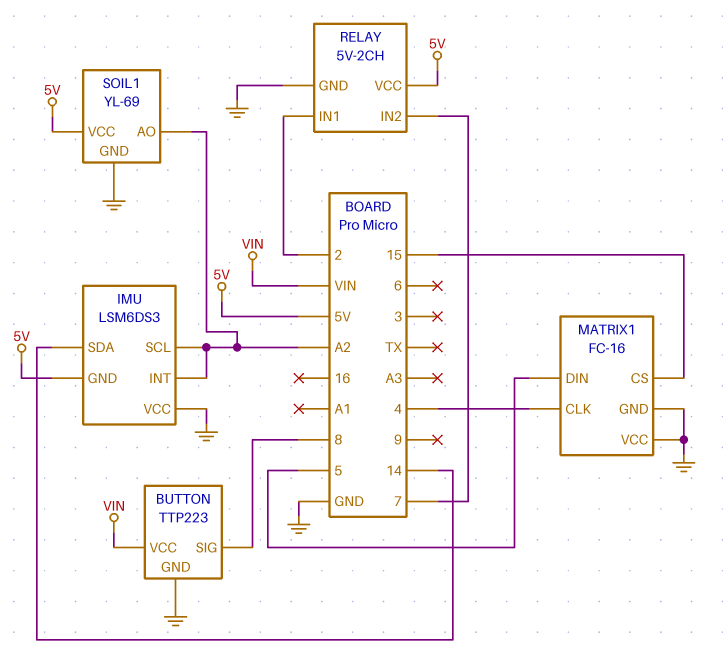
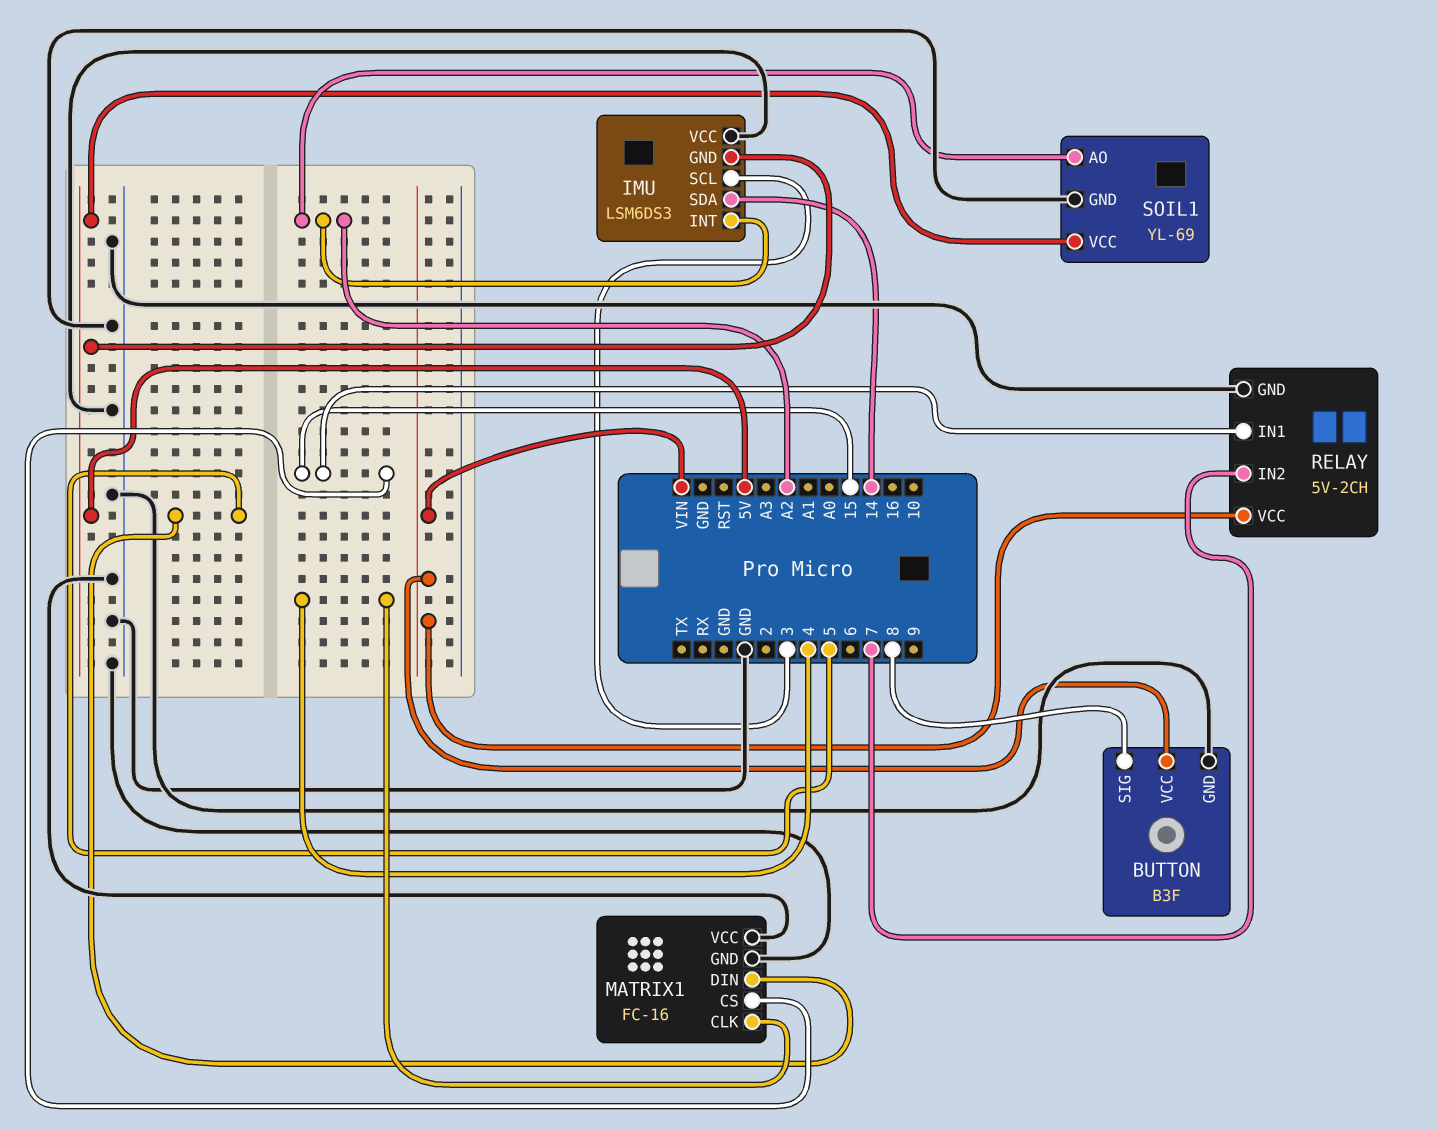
BUTTON: TTP223 -> B3F
IMU pin SCL: A2 -> 3
RELAY pin IN1: 2 -> 15
RELAY pin VCC: 5V -> VIN

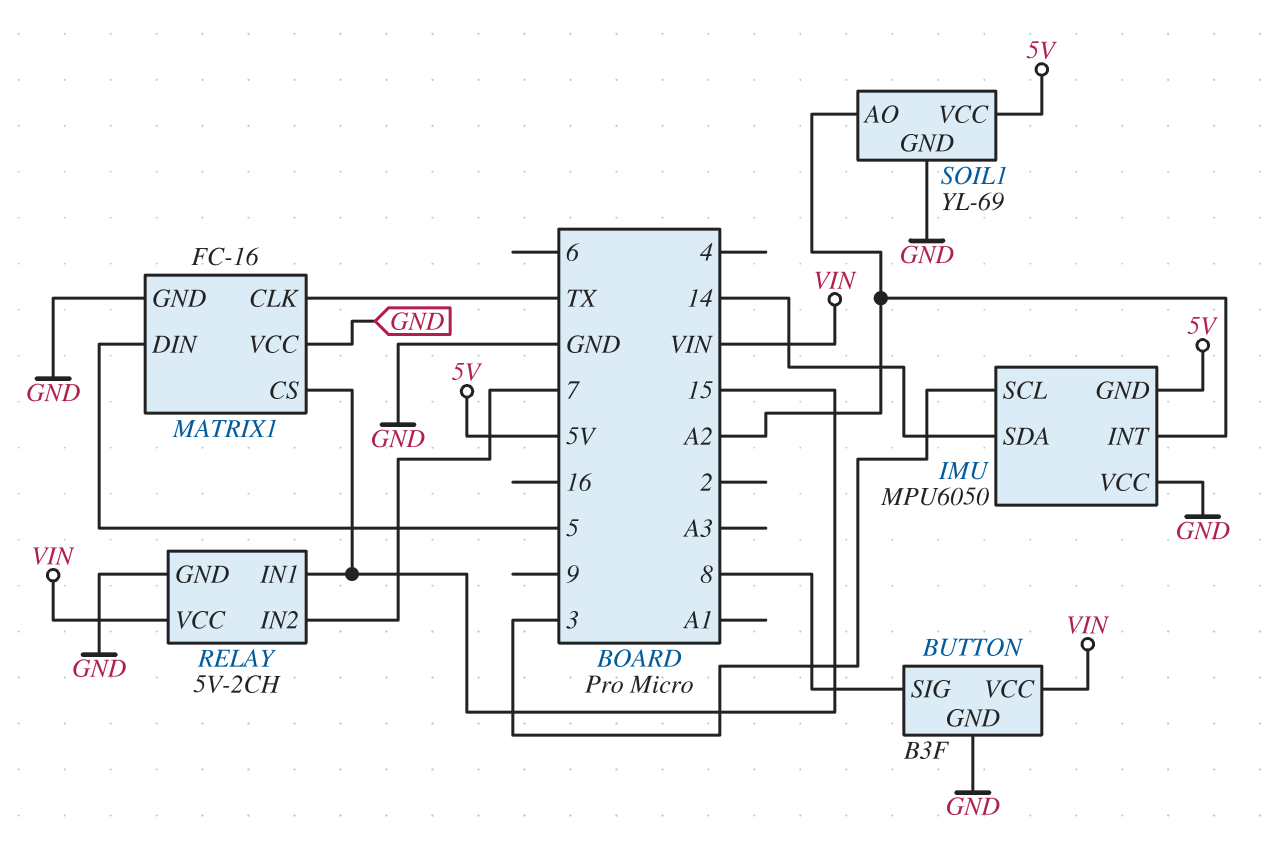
IMU: LSM6DS3 -> MPU6050
MATRIX1 pin CLK: 4 -> TX

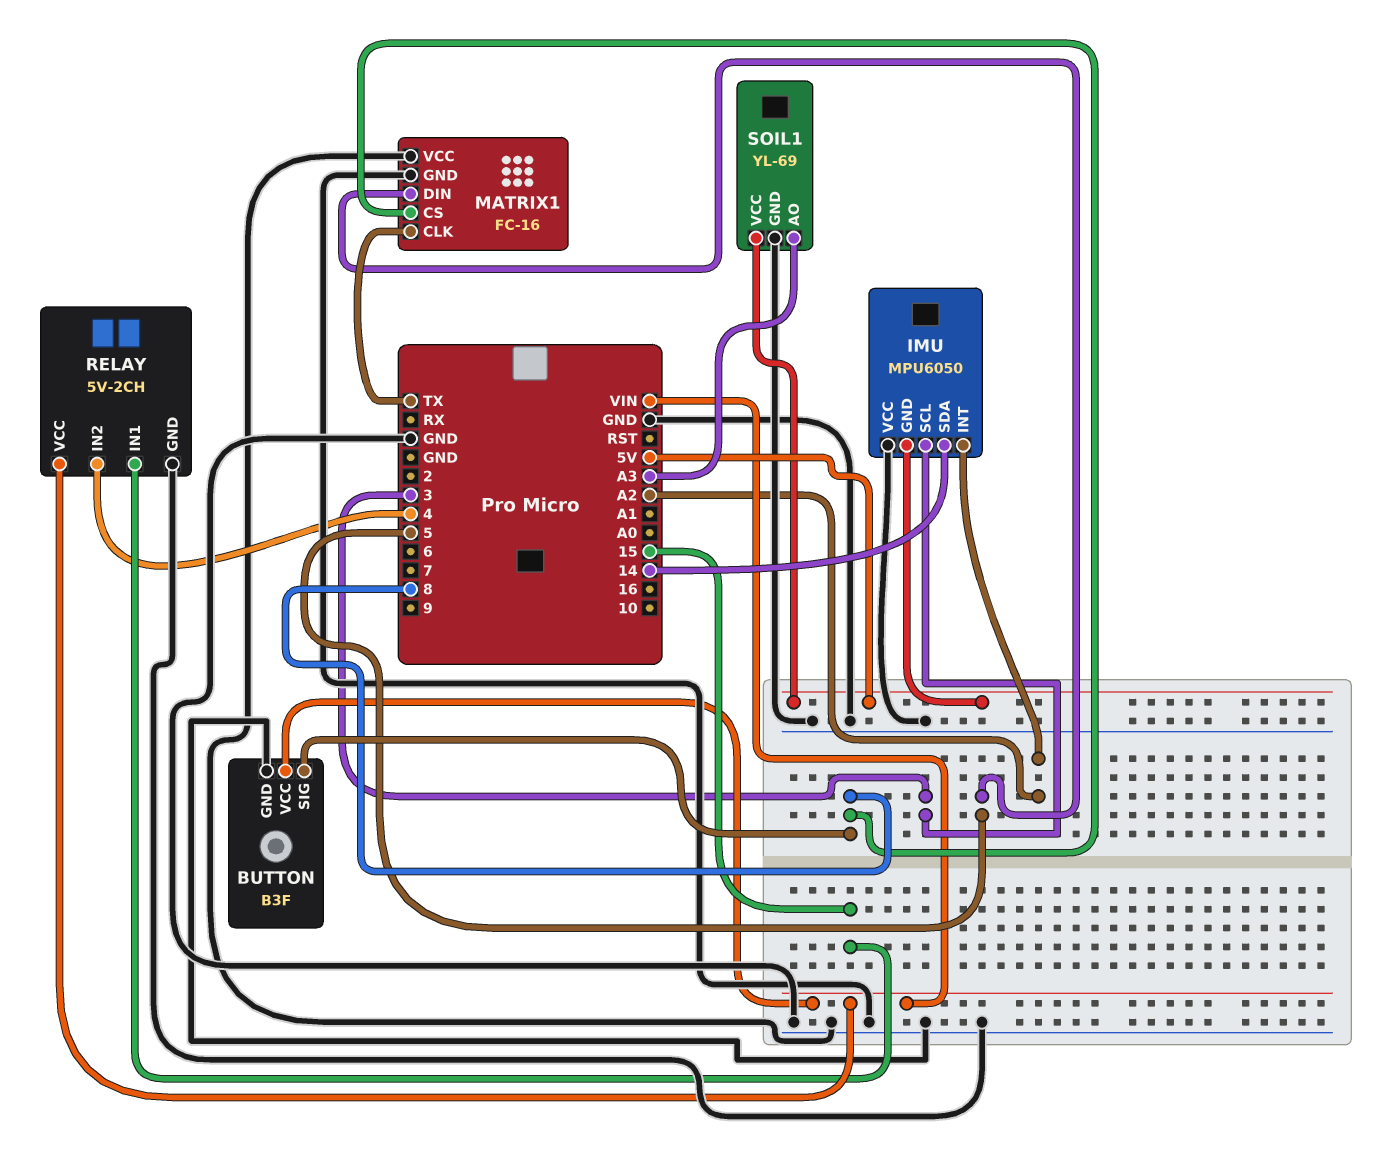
MATRIX1 pin CS: 15 -> 8
RELAY pin IN2: 7 -> 4
SOIL1 pin AO: A2 -> A3

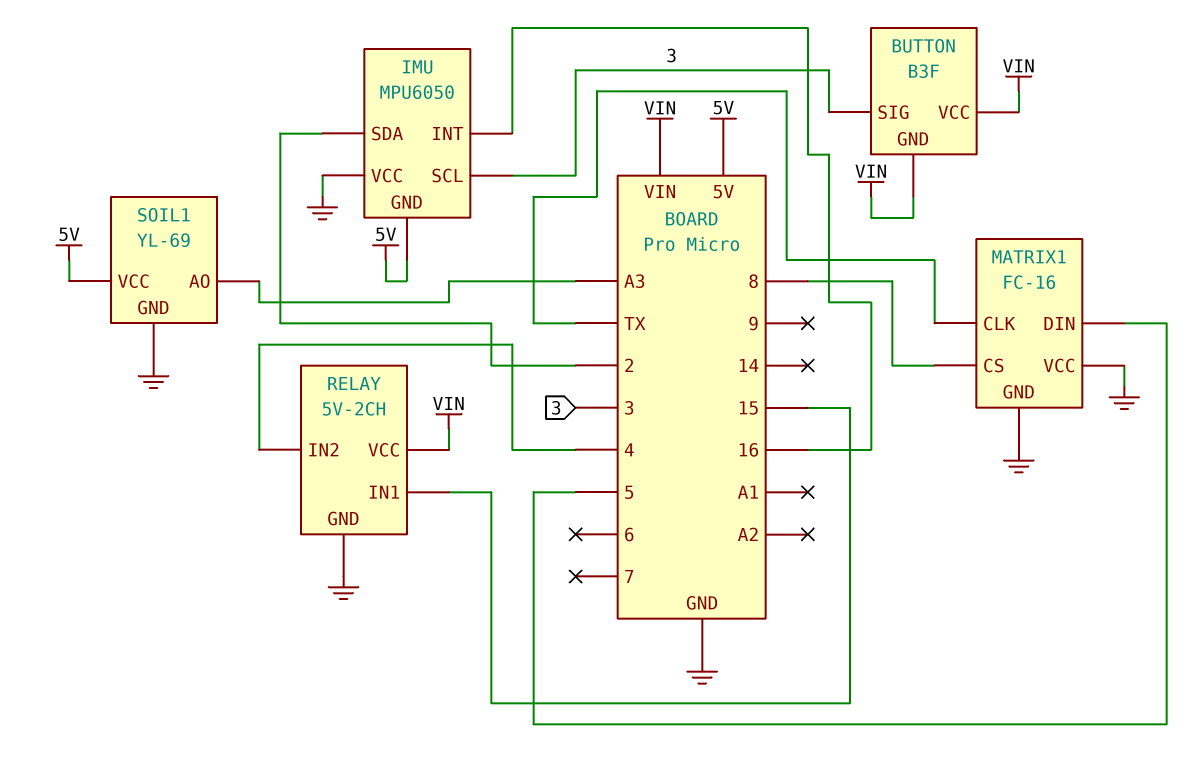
BUTTON pin GND: GND -> VIN
BUTTON pin SIG: 8 -> 3
IMU pin INT: A2 -> 16
IMU pin SDA: 14 -> 2

